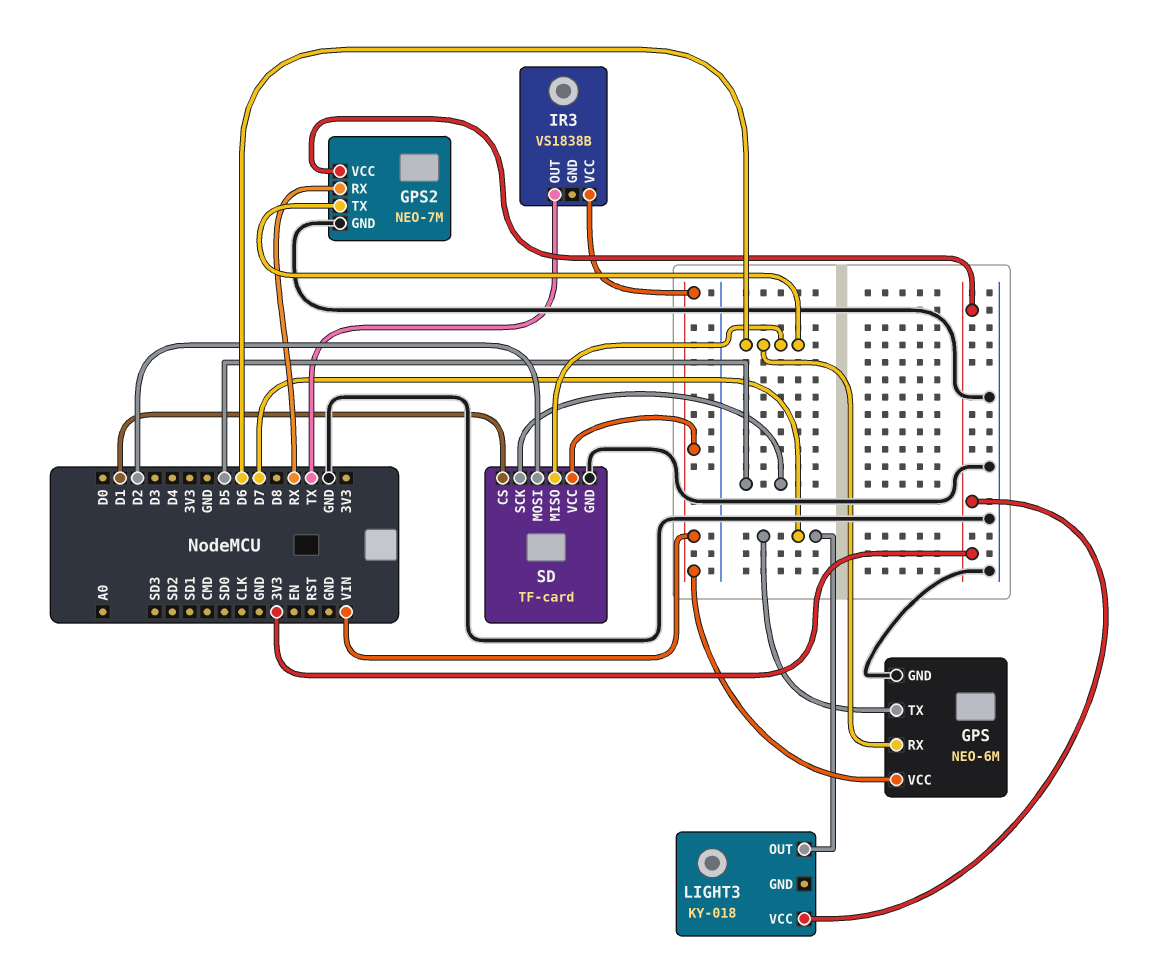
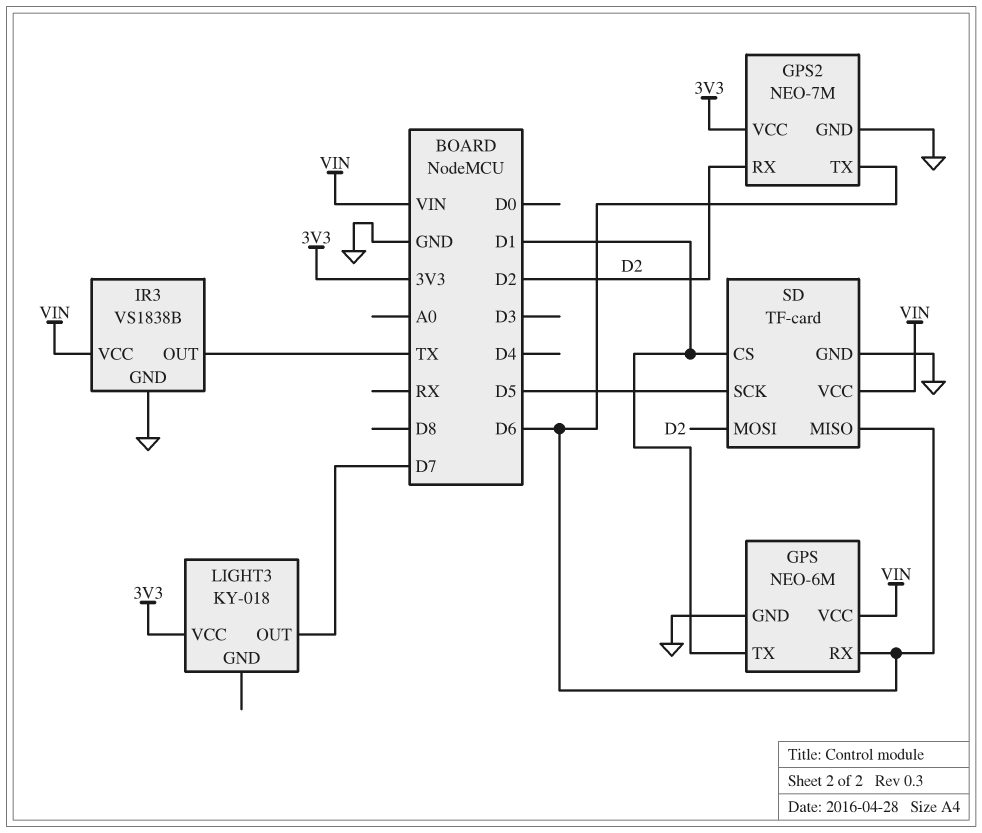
GPS pin TX: D7 -> D1
GPS2 pin RX: RX -> D2
IR3 pin GND: none -> GND

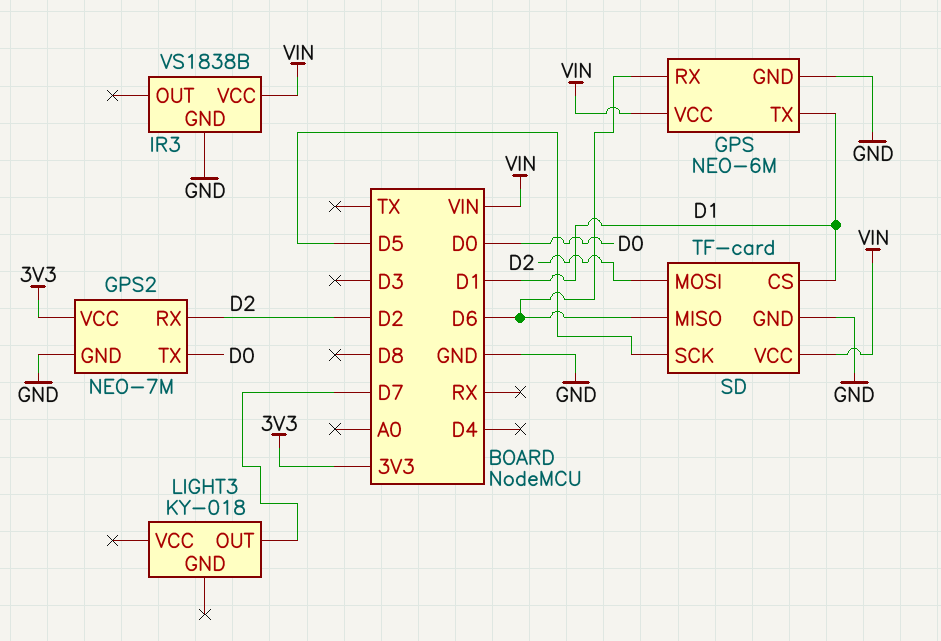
GPS2 pin TX: D6 -> D0
IR3 pin OUT: TX -> none
LIGHT3 pin VCC: 3V3 -> none

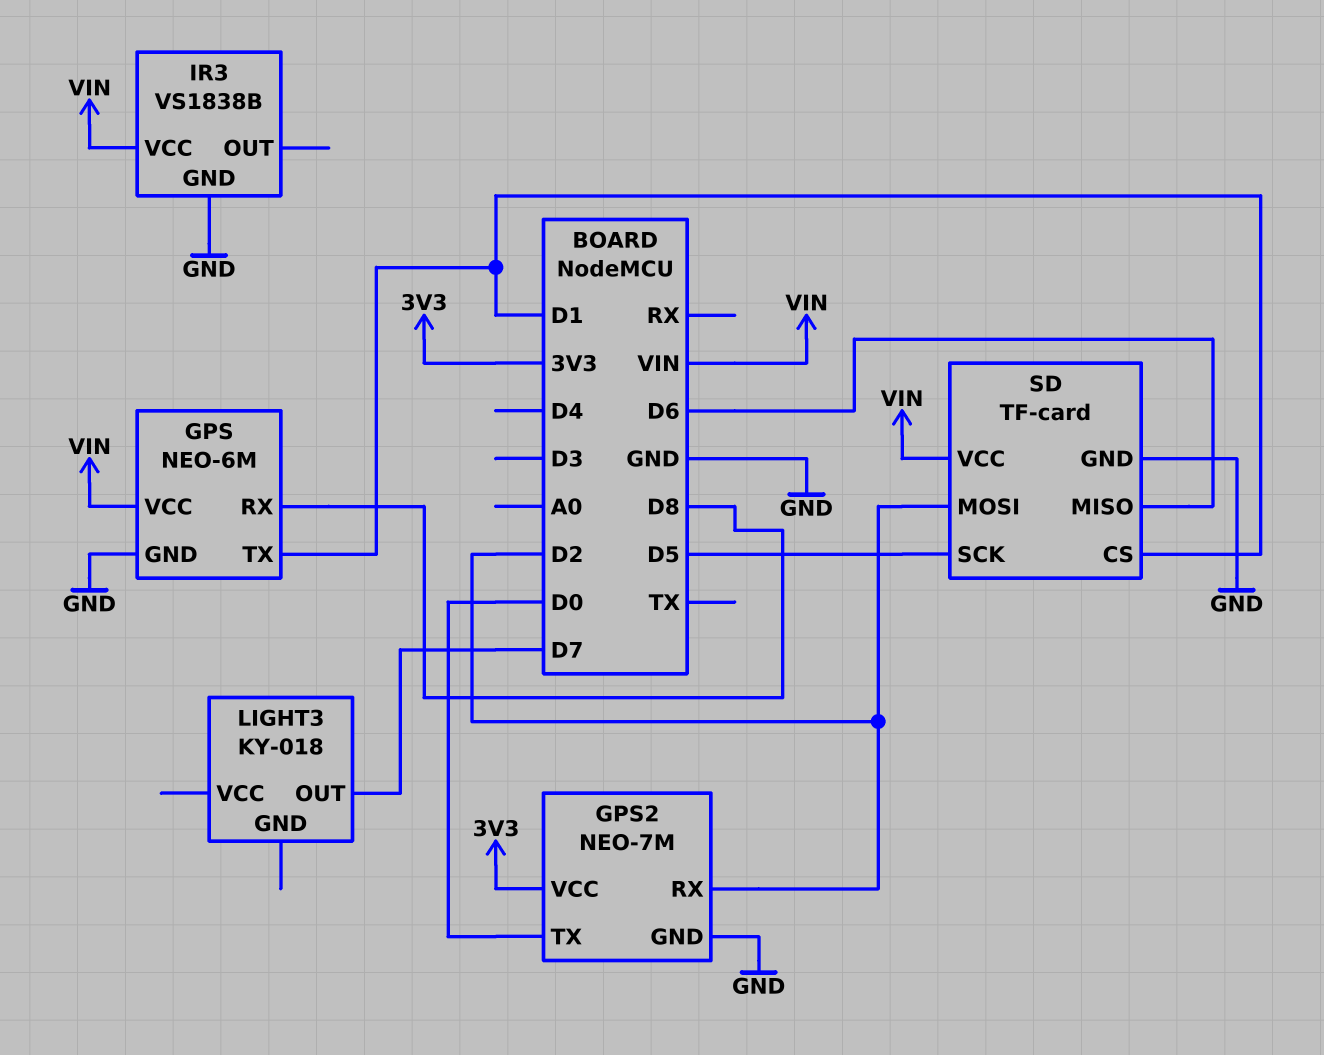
GPS pin RX: D6 -> D8

